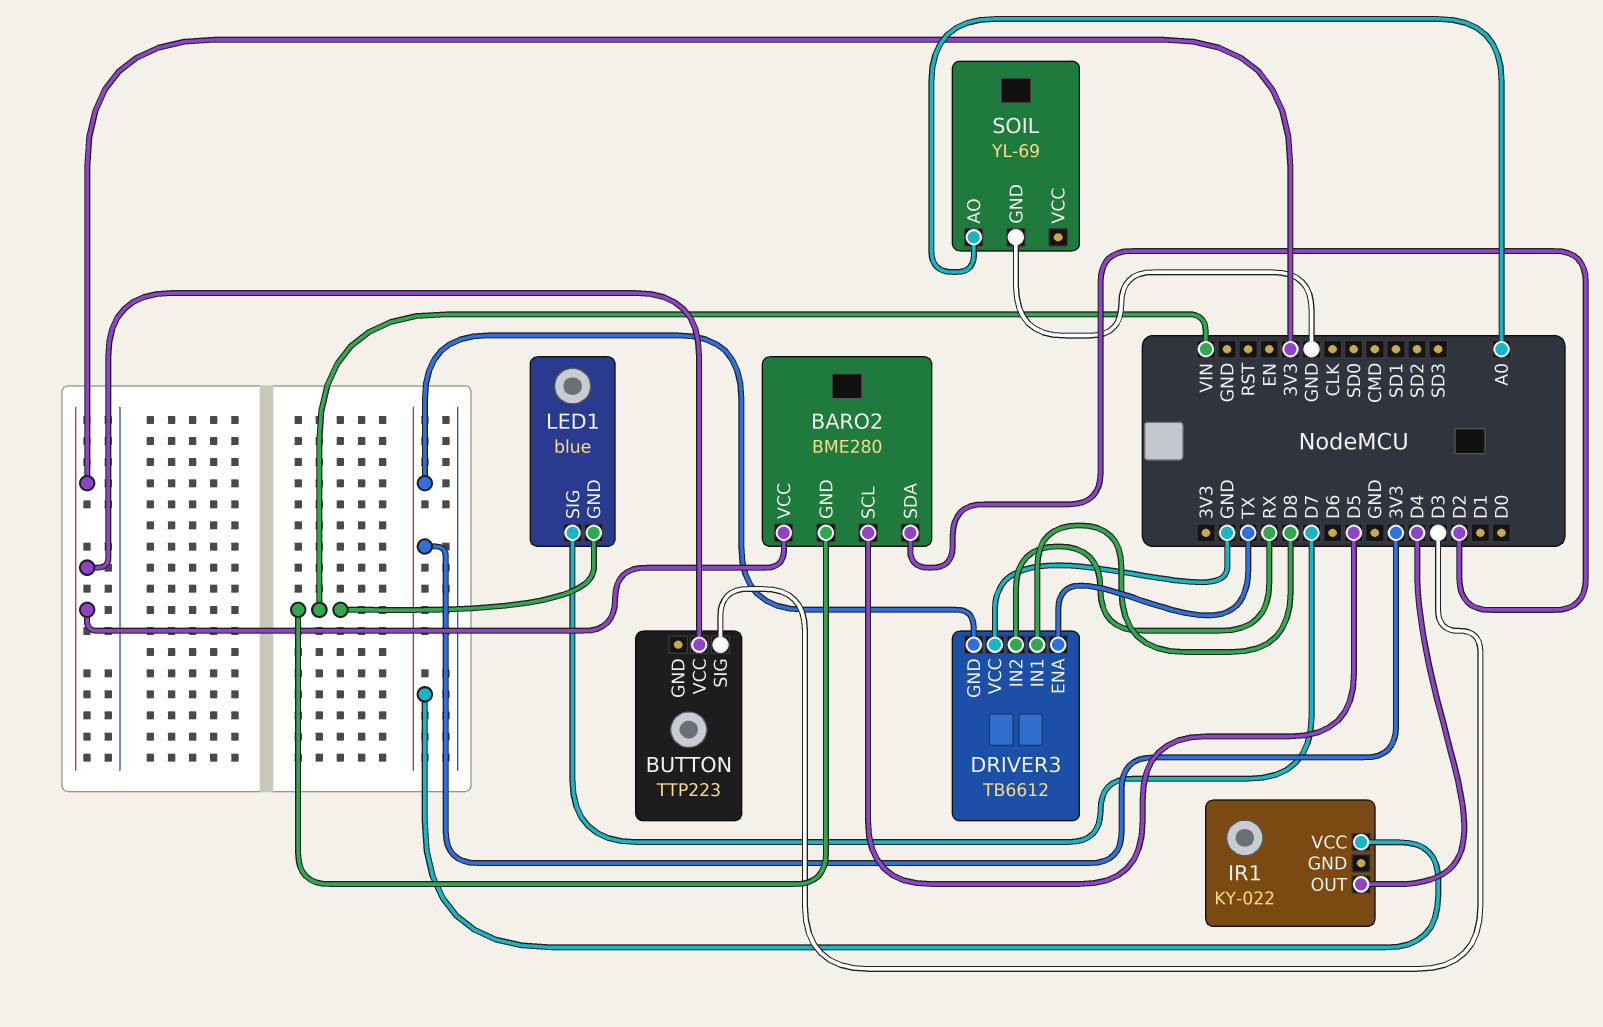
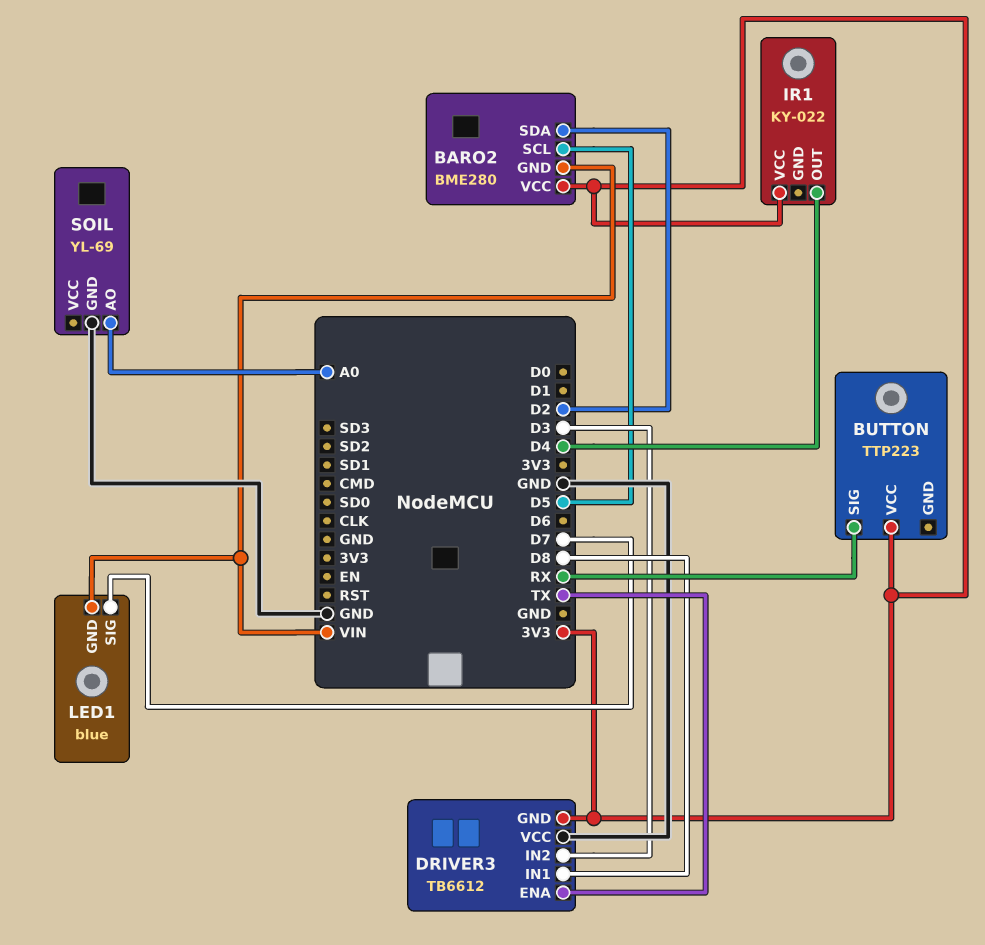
BUTTON pin SIG: D3 -> RX
DRIVER3 pin IN2: RX -> D3

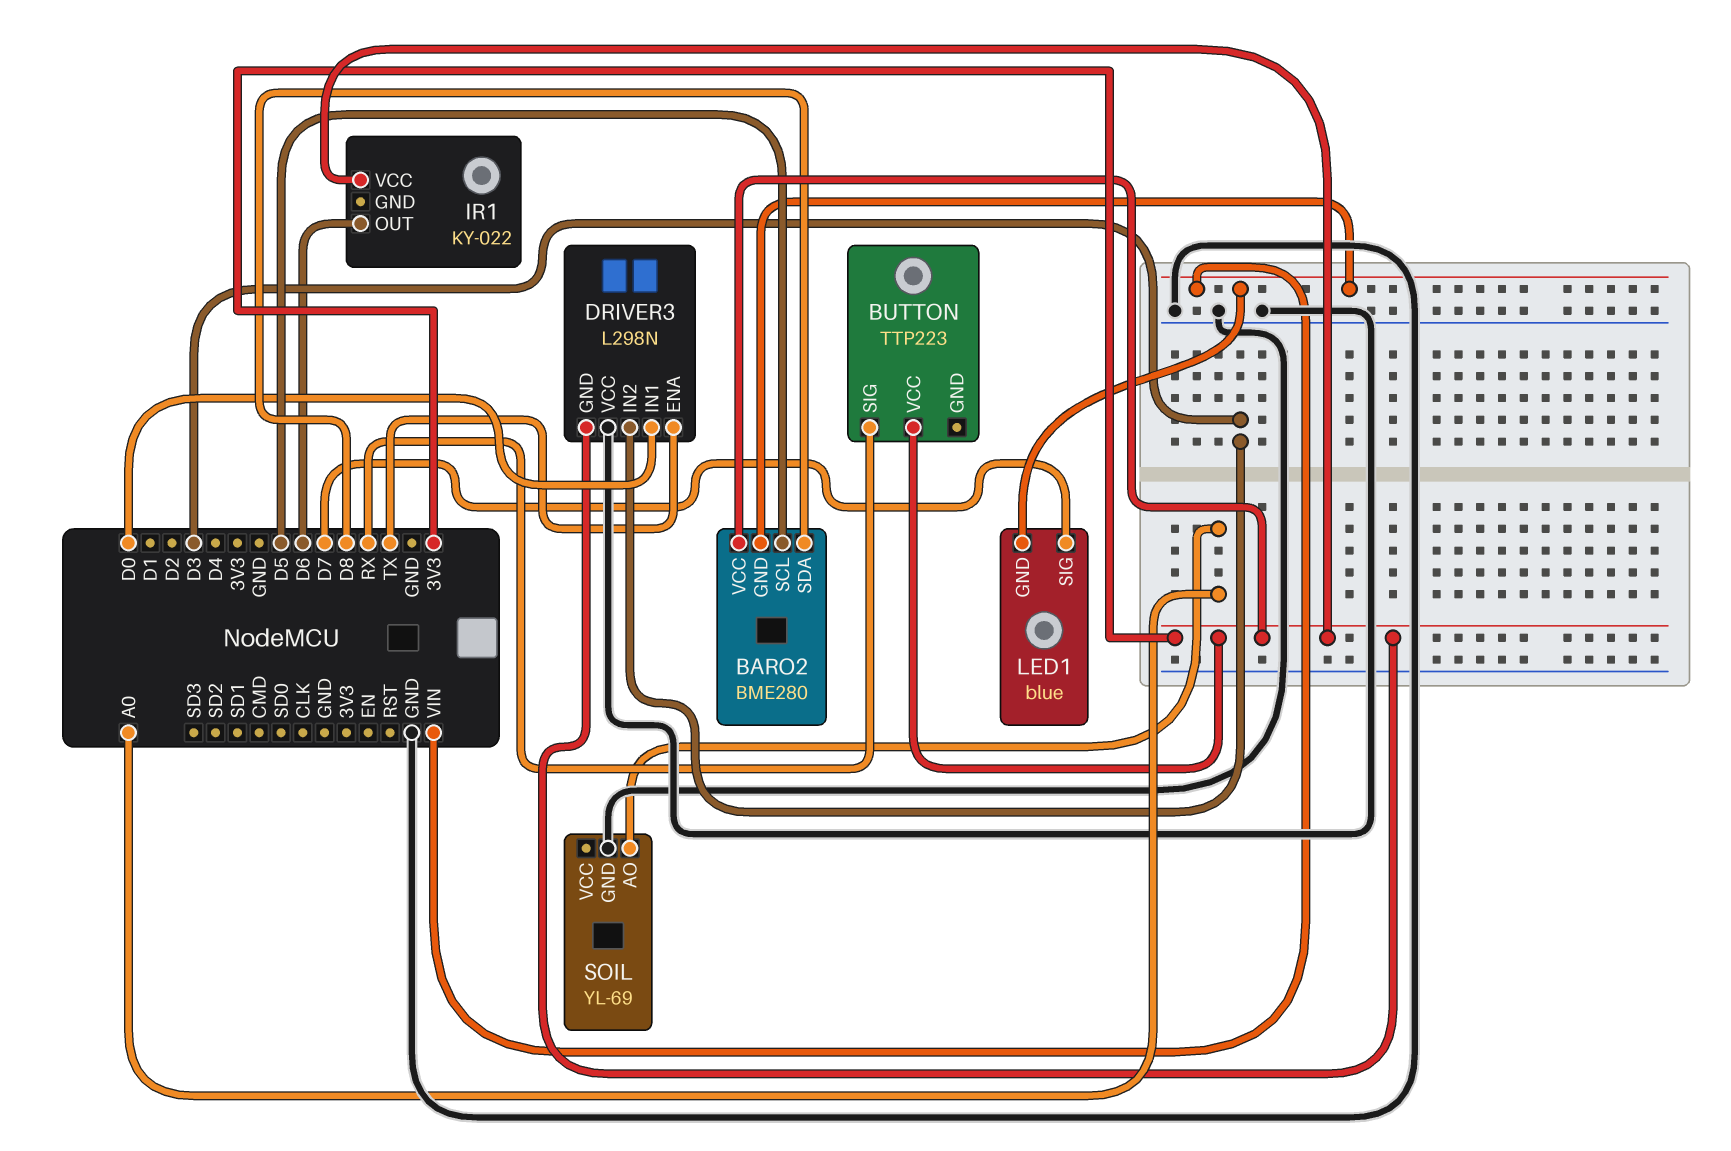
BARO2 pin SDA: D2 -> D8
DRIVER3: TB6612 -> L298N
DRIVER3 pin IN1: D8 -> D0
IR1 pin OUT: D4 -> D6

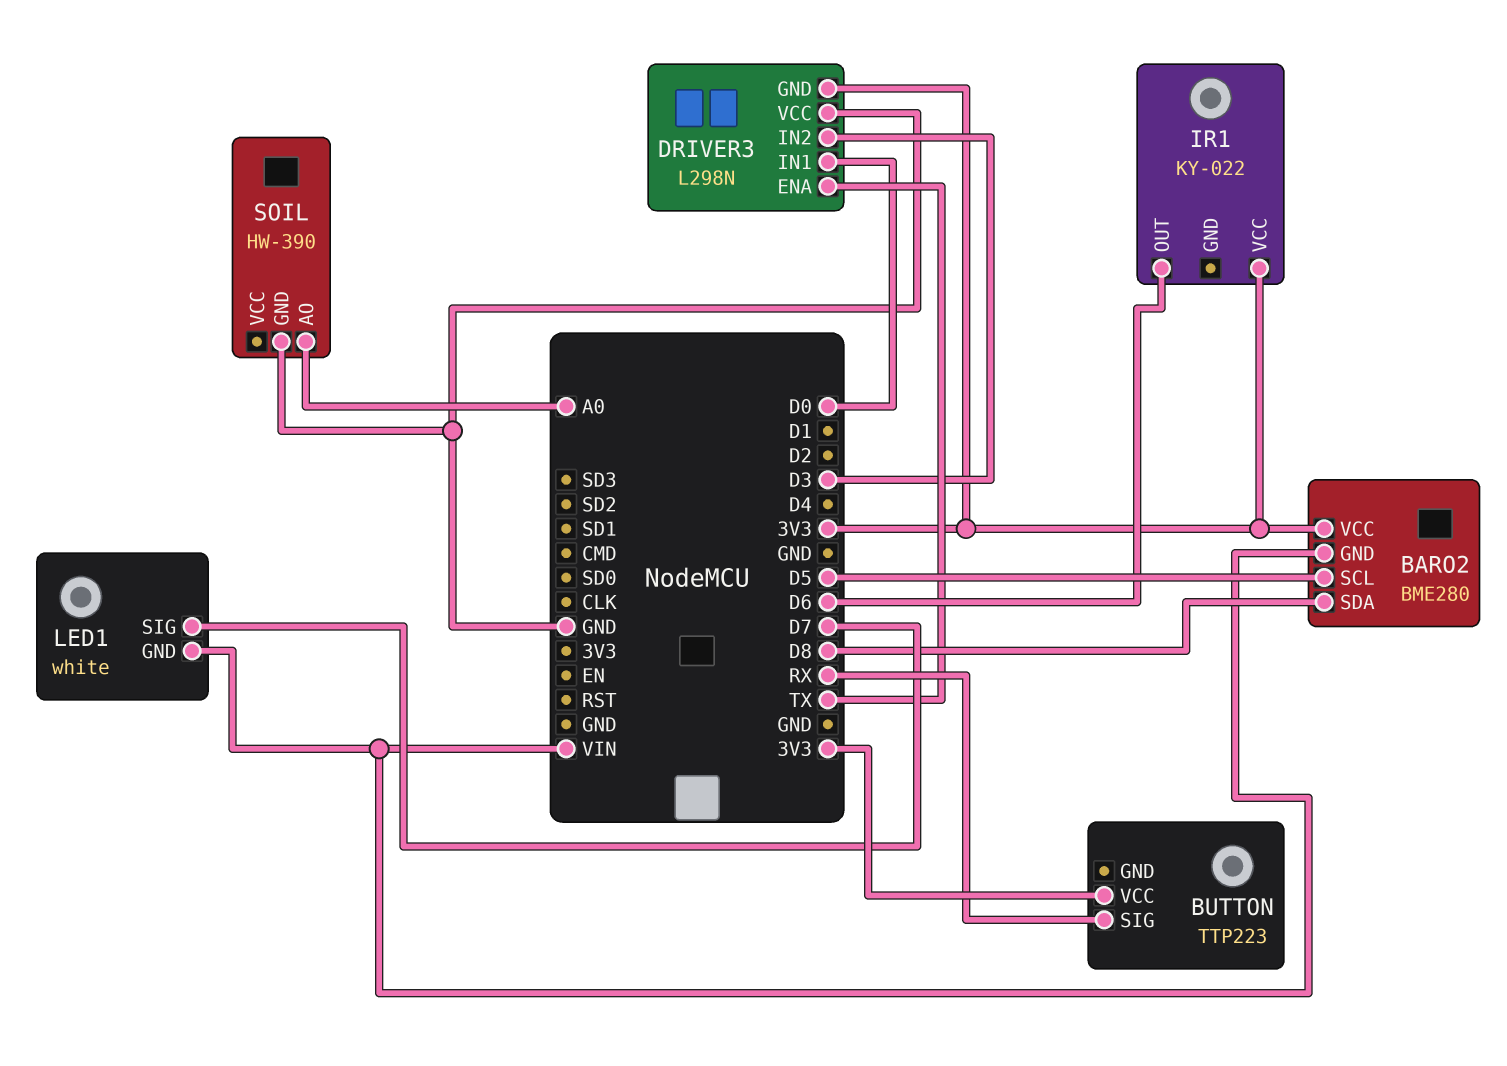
LED1: blue -> white
SOIL: YL-69 -> HW-390

